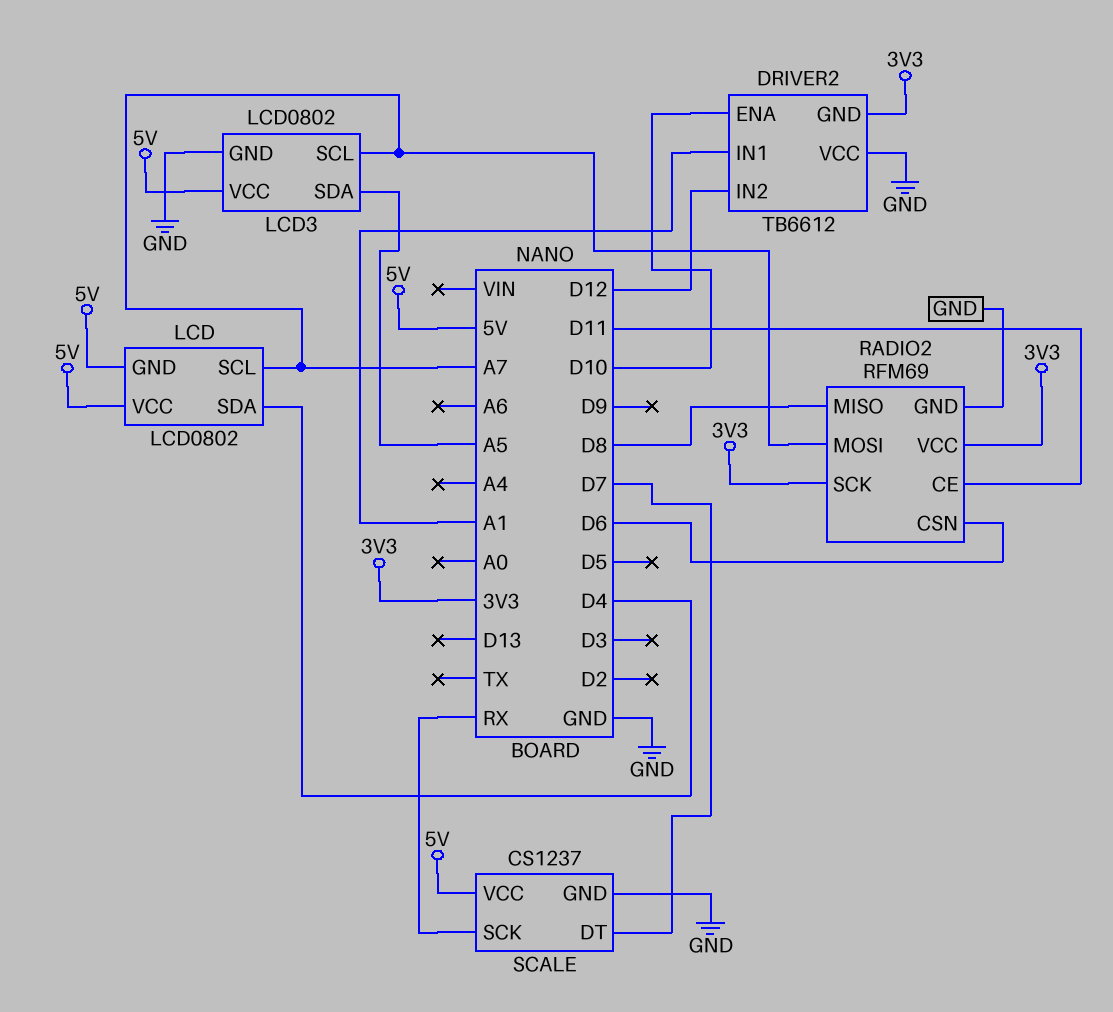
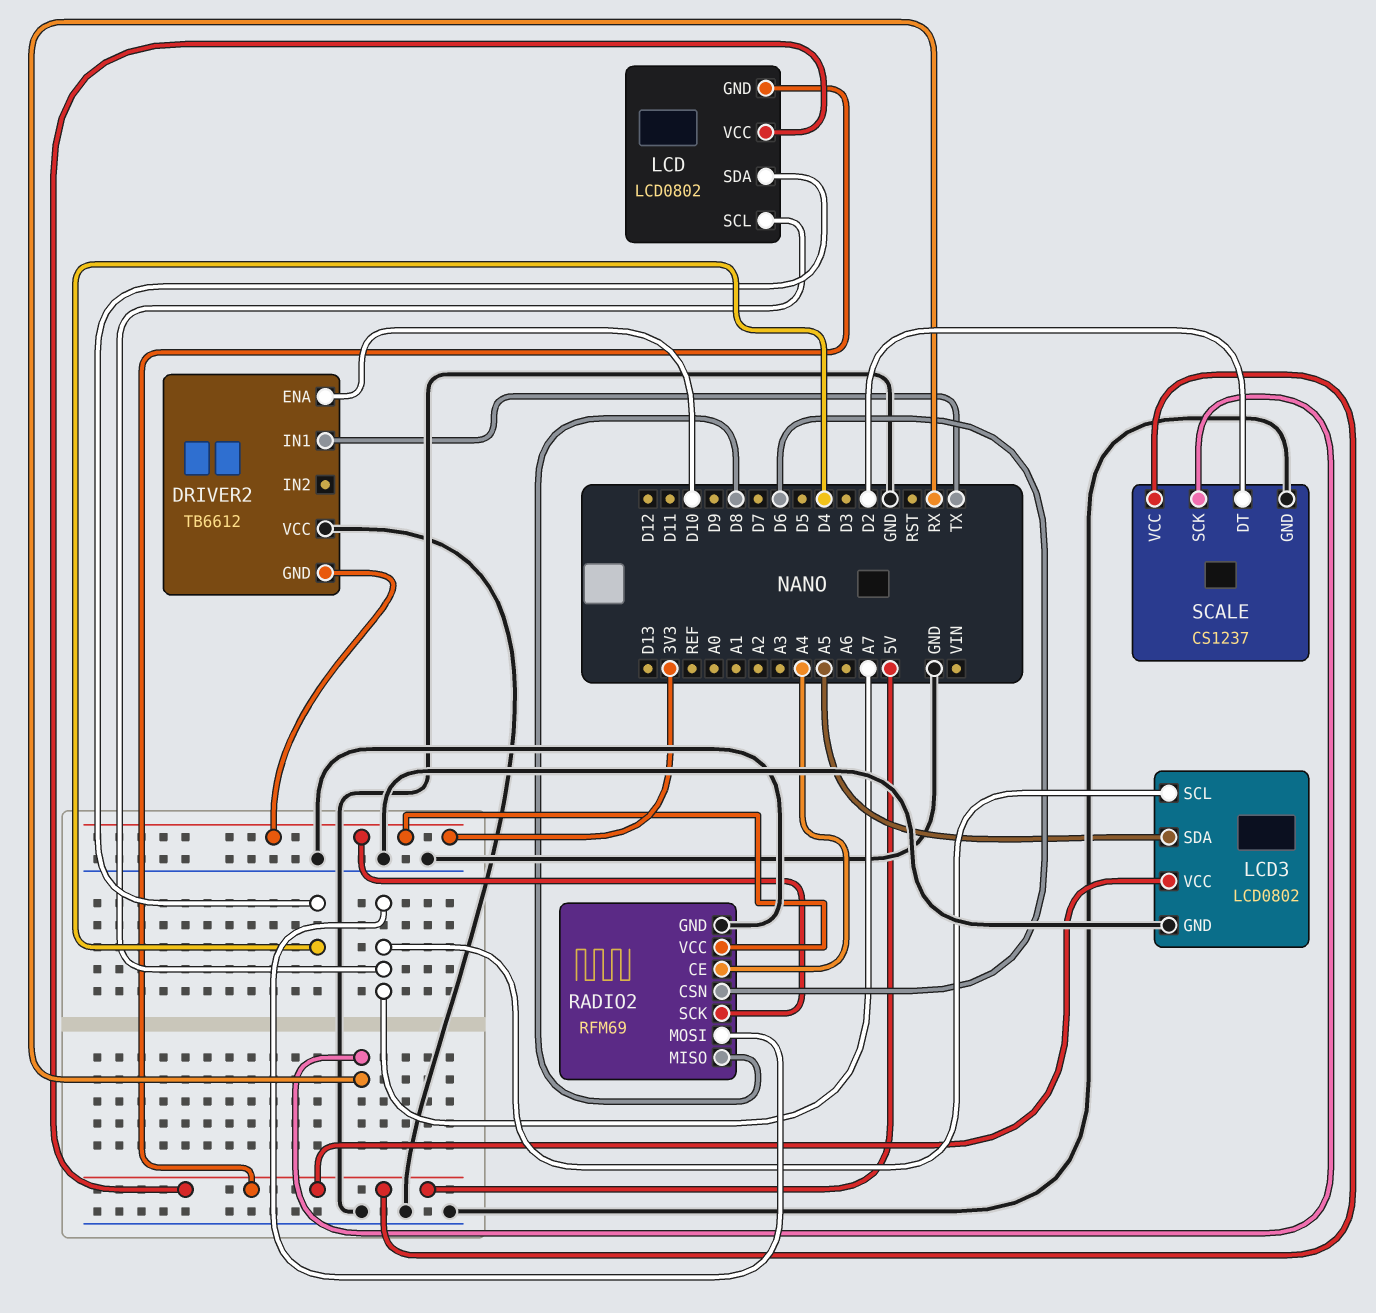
DRIVER2 pin IN1: A1 -> TX
DRIVER2 pin IN2: D12 -> none
RADIO2 pin CE: D11 -> A4
SCALE pin DT: D7 -> D2

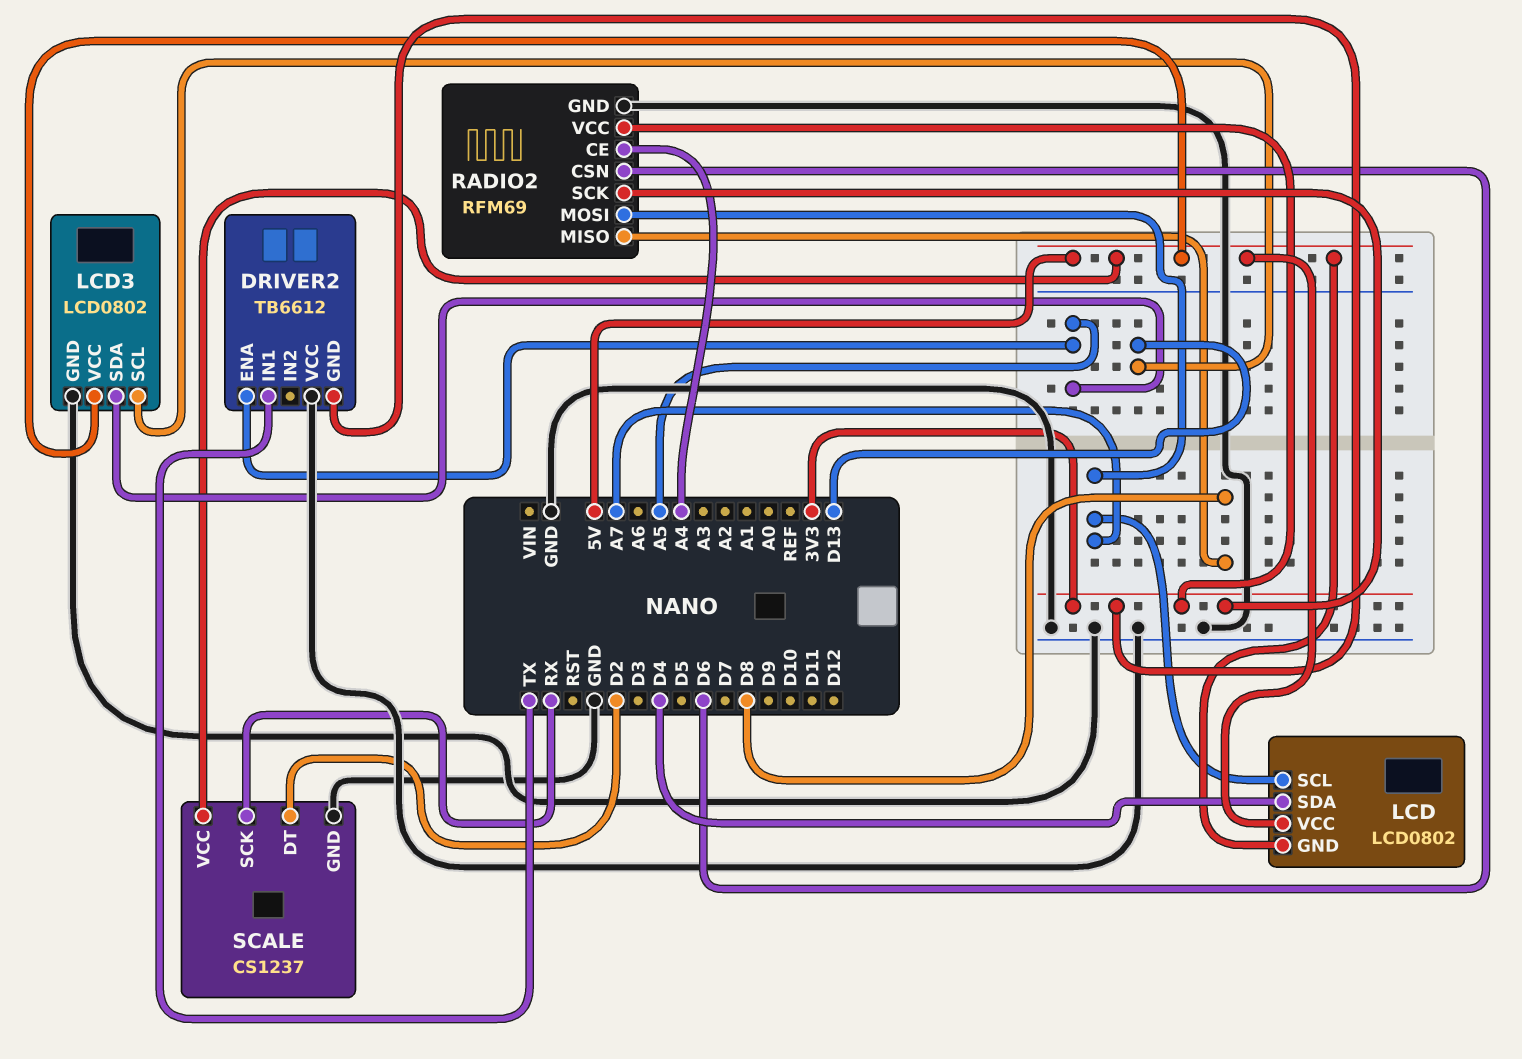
DRIVER2 pin ENA: D10 -> A5
LCD3 pin SCL: A7 -> D13

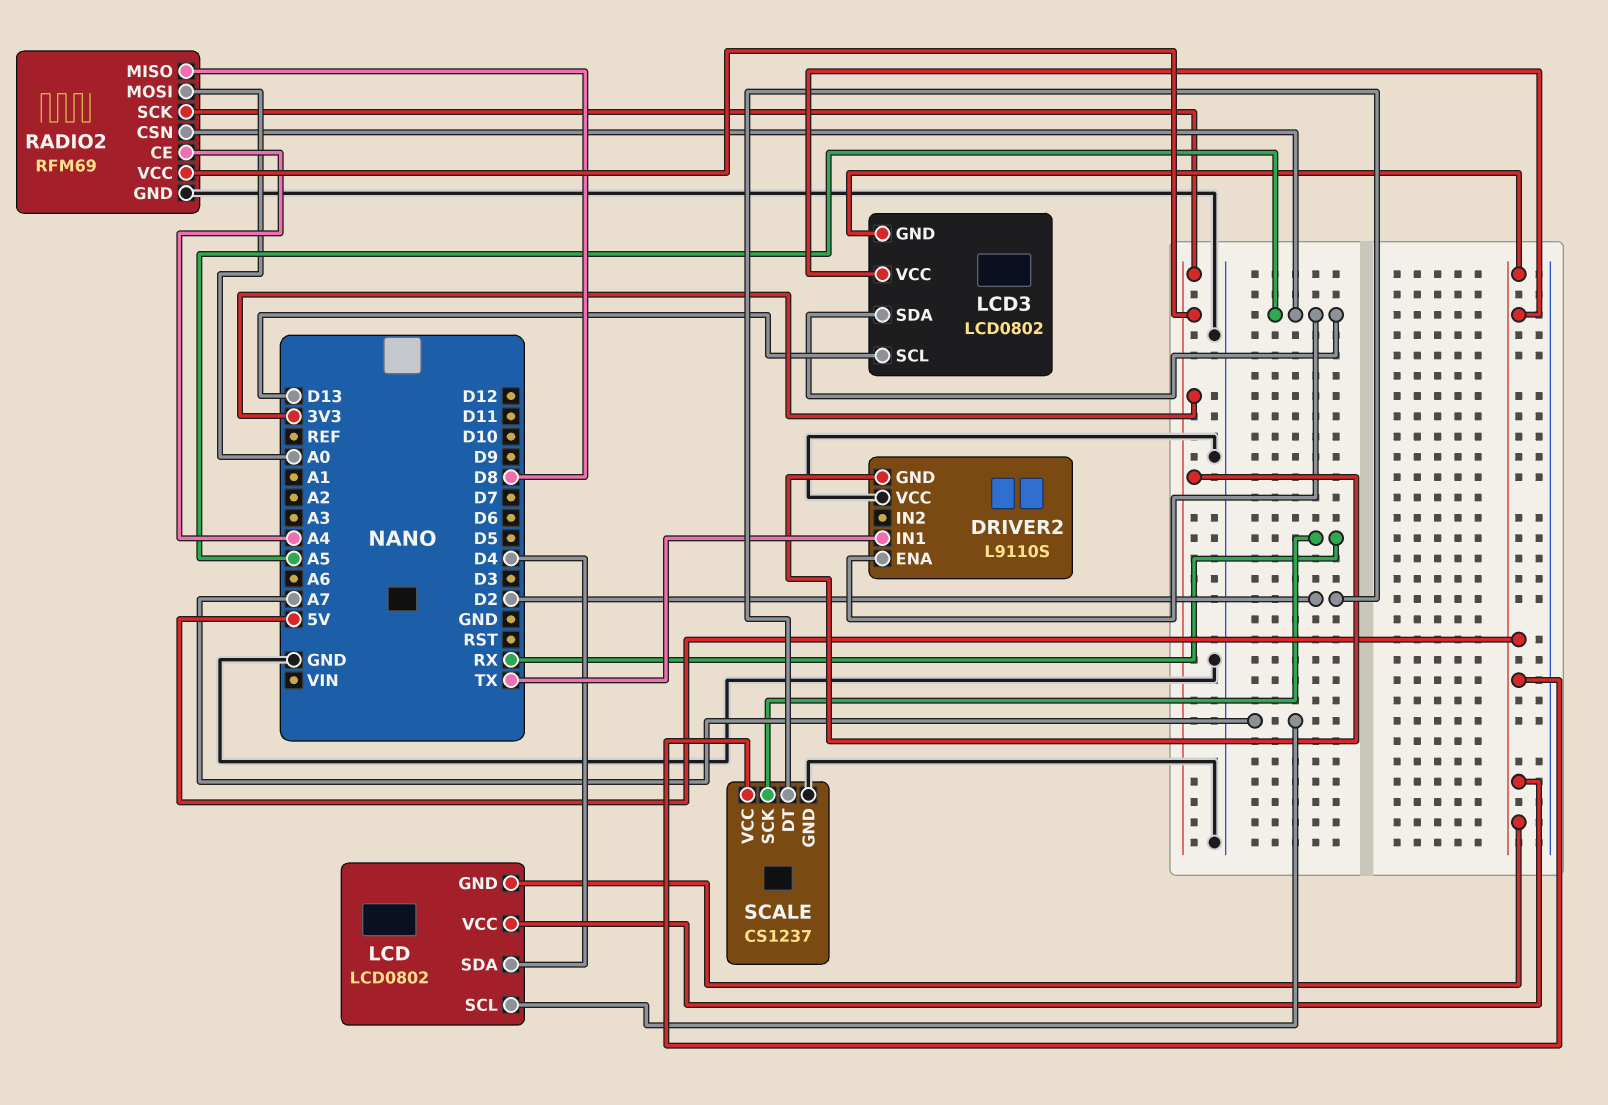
DRIVER2: TB6612 -> L9110S
LCD3 pin GND: GND -> 5V
RADIO2 pin CSN: D6 -> A5
RADIO2 pin MOSI: A7 -> A0

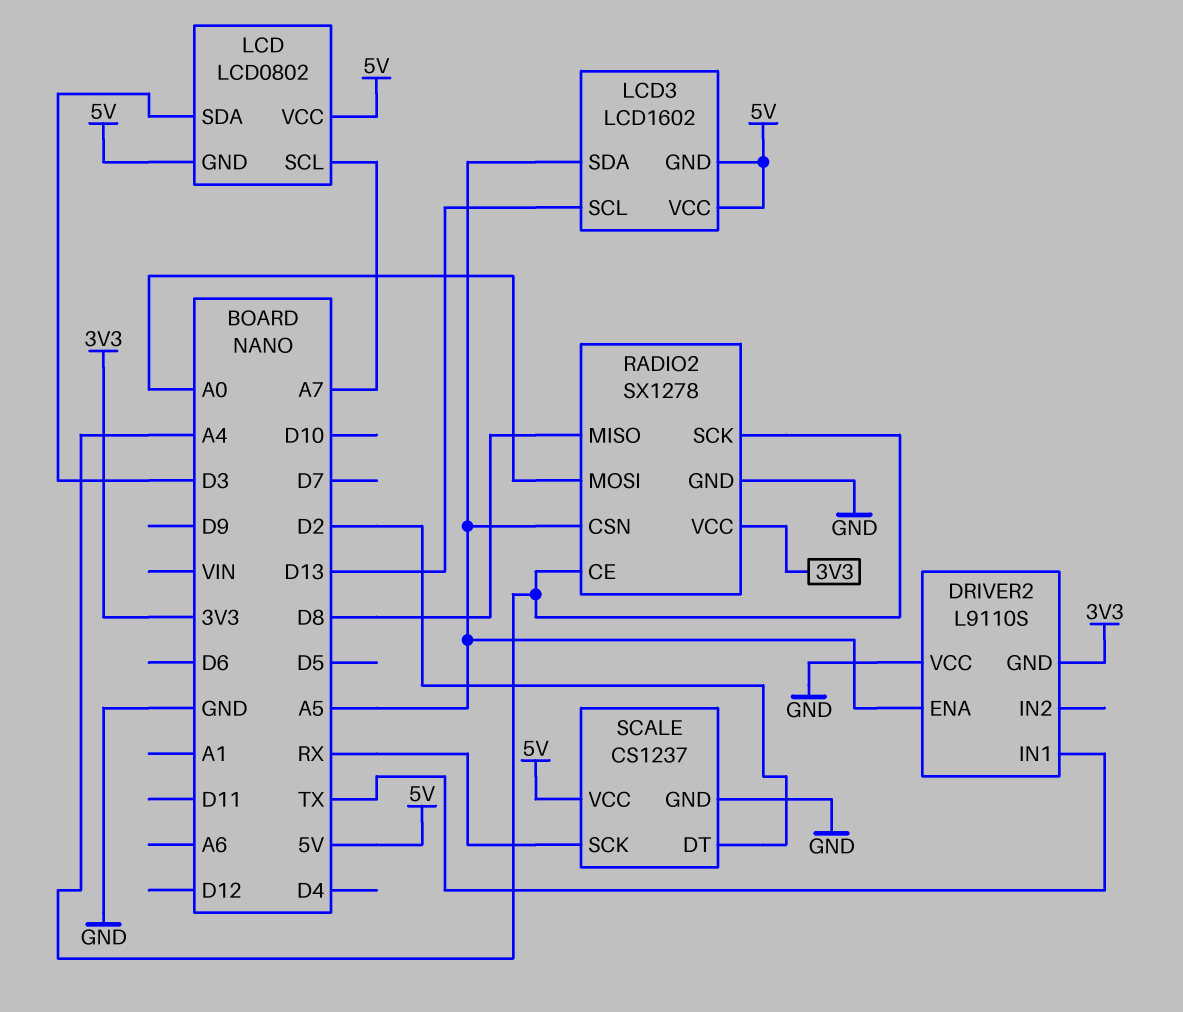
LCD pin SDA: D4 -> D3
LCD3: LCD0802 -> LCD1602
RADIO2: RFM69 -> SX1278
RADIO2 pin SCK: 3V3 -> A4

